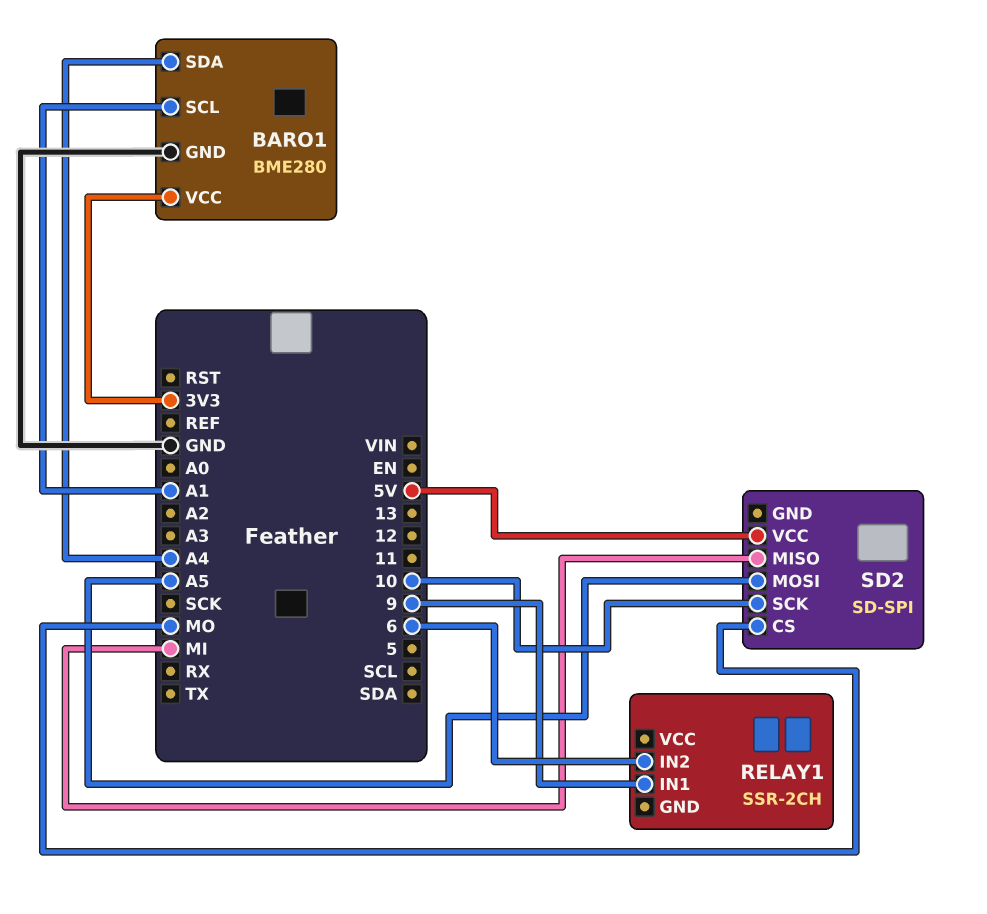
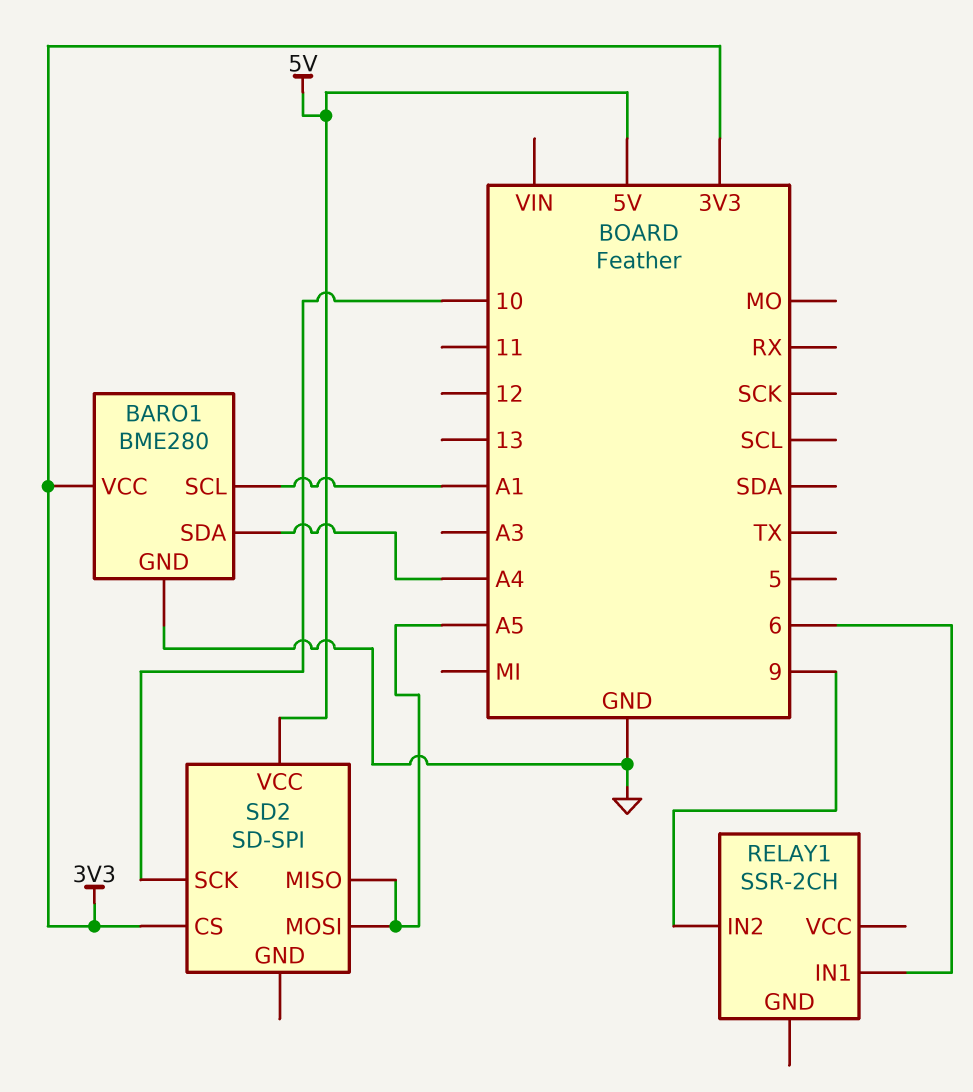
RELAY1 pin IN1: 9 -> 6
RELAY1 pin IN2: 6 -> 9
SD2 pin CS: MO -> 3V3
SD2 pin MISO: MI -> A5

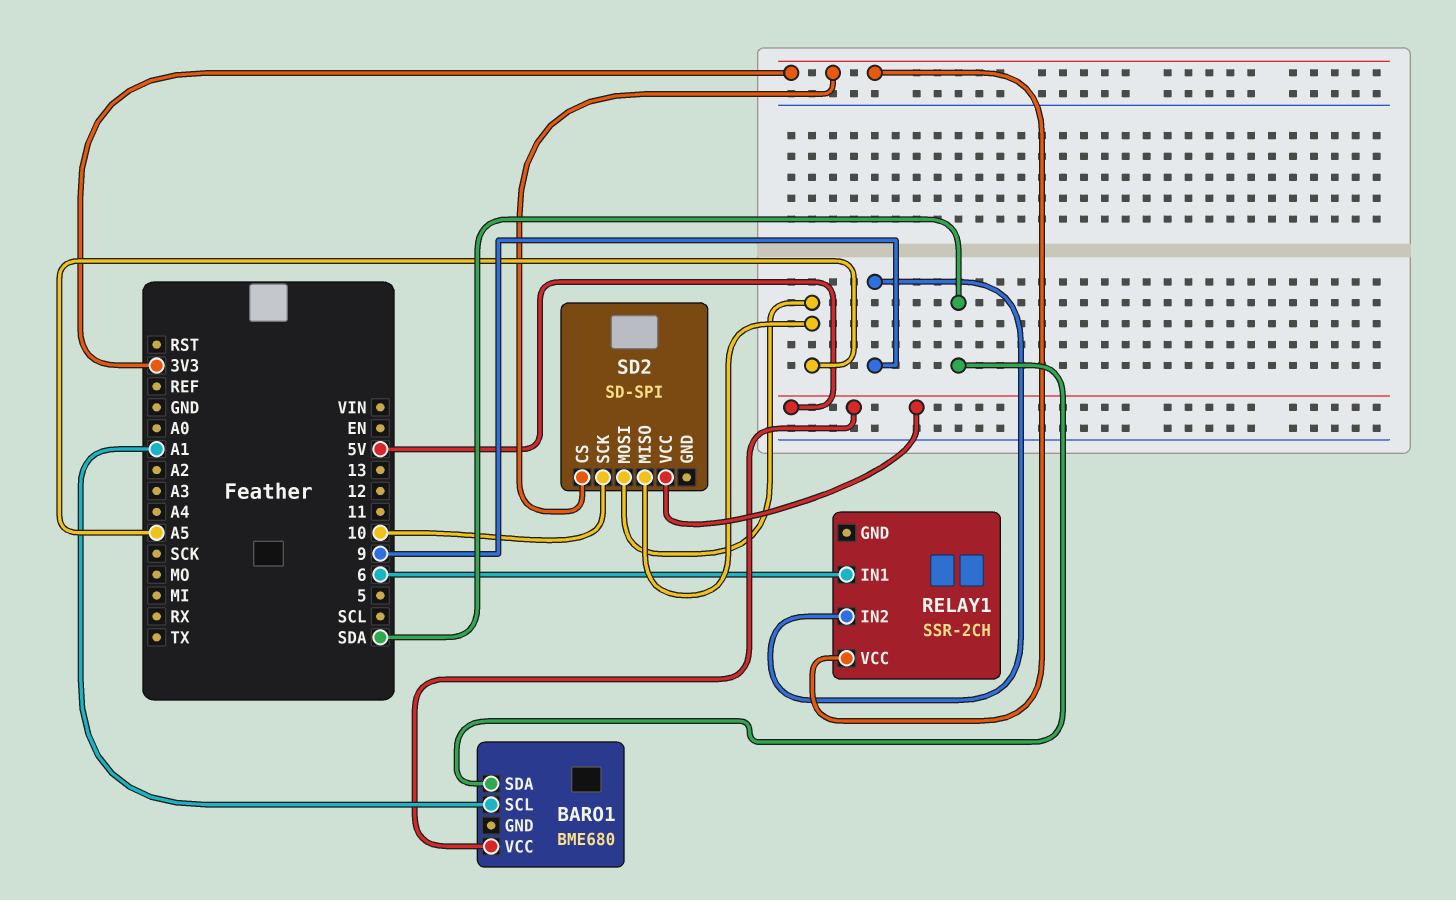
BARO1: BME280 -> BME680
BARO1 pin GND: GND -> none
BARO1 pin SDA: A4 -> SDA
BARO1 pin VCC: 3V3 -> 5V
RELAY1 pin VCC: none -> 3V3

